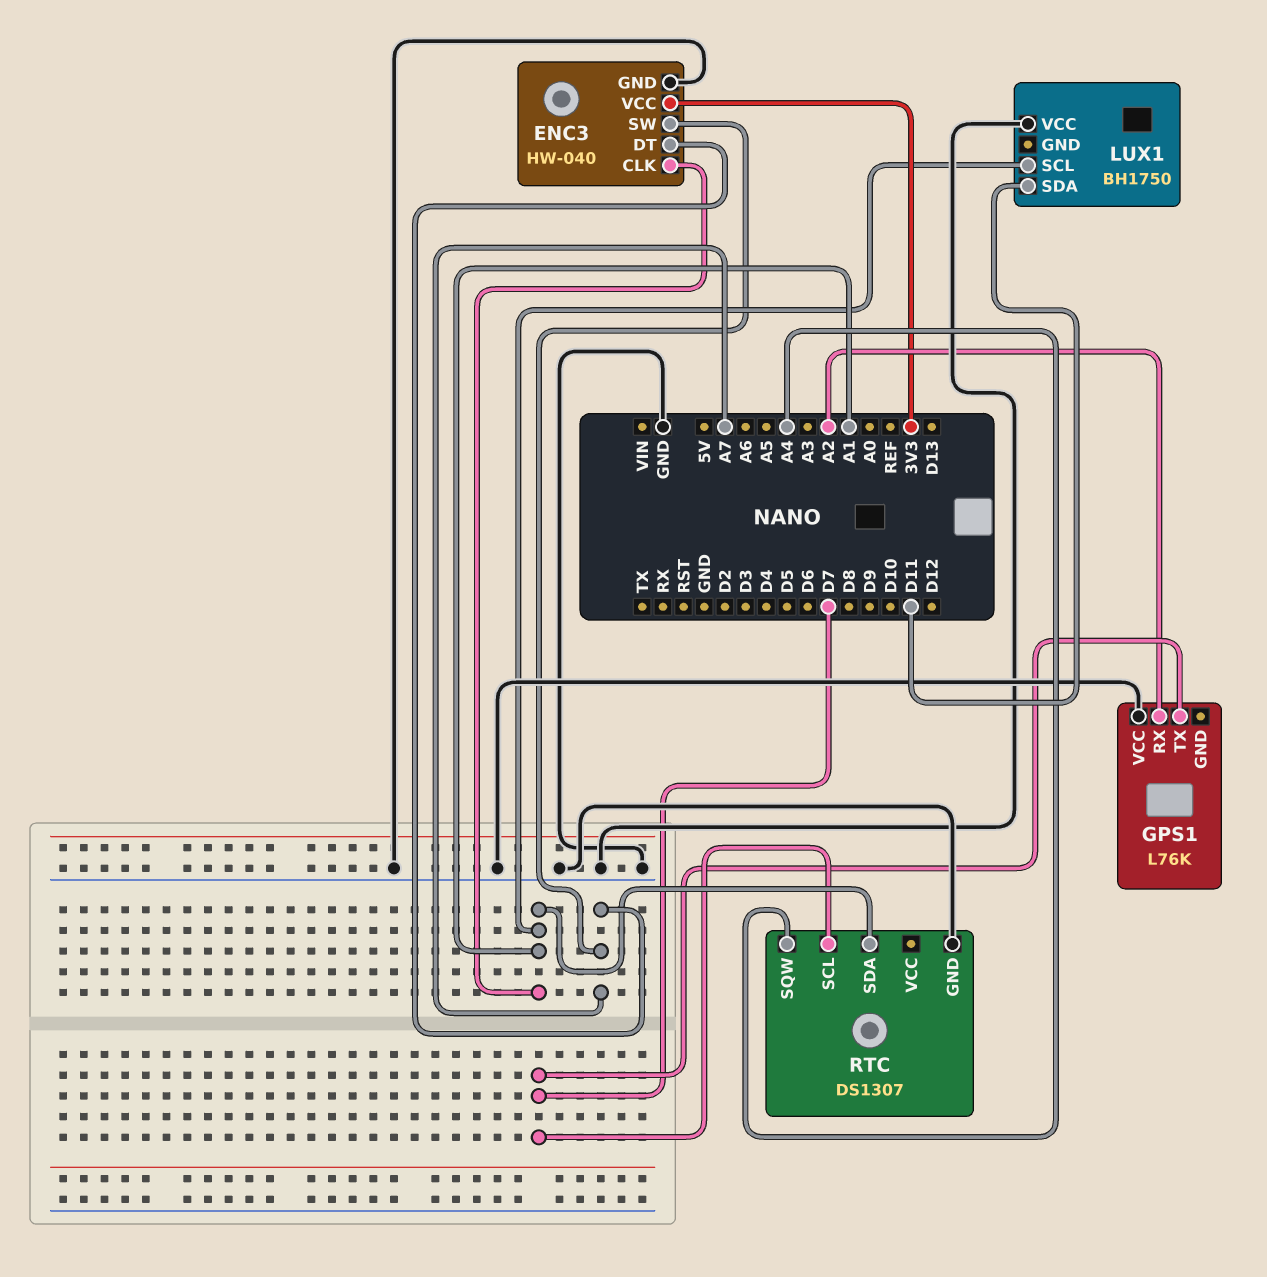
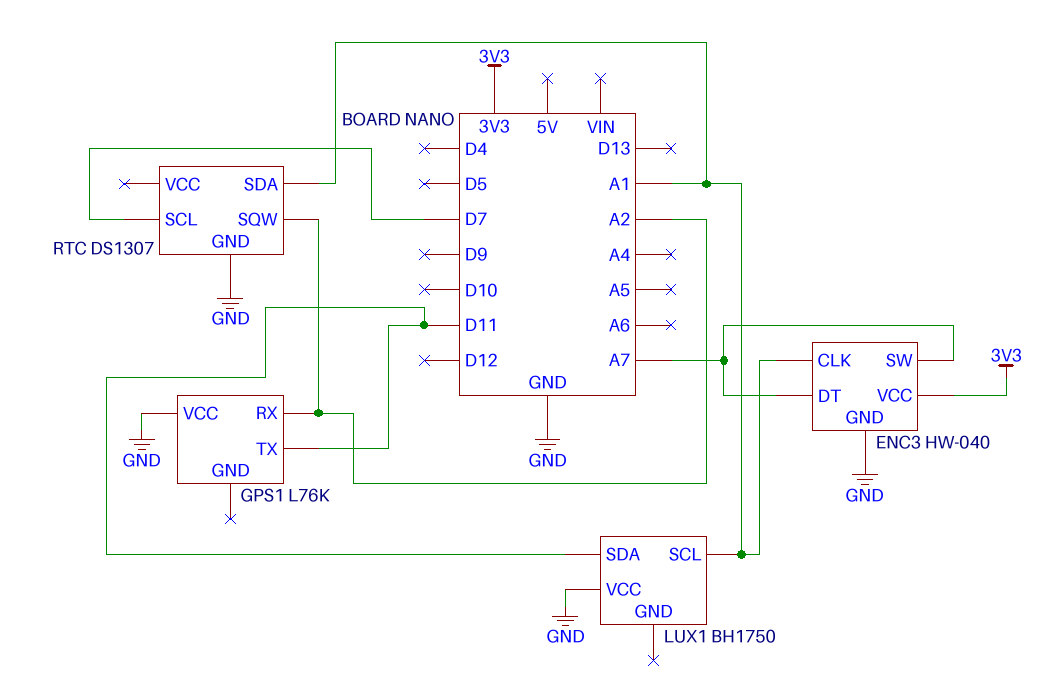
GPS1 pin TX: D7 -> D11
RTC pin SQW: A4 -> A2

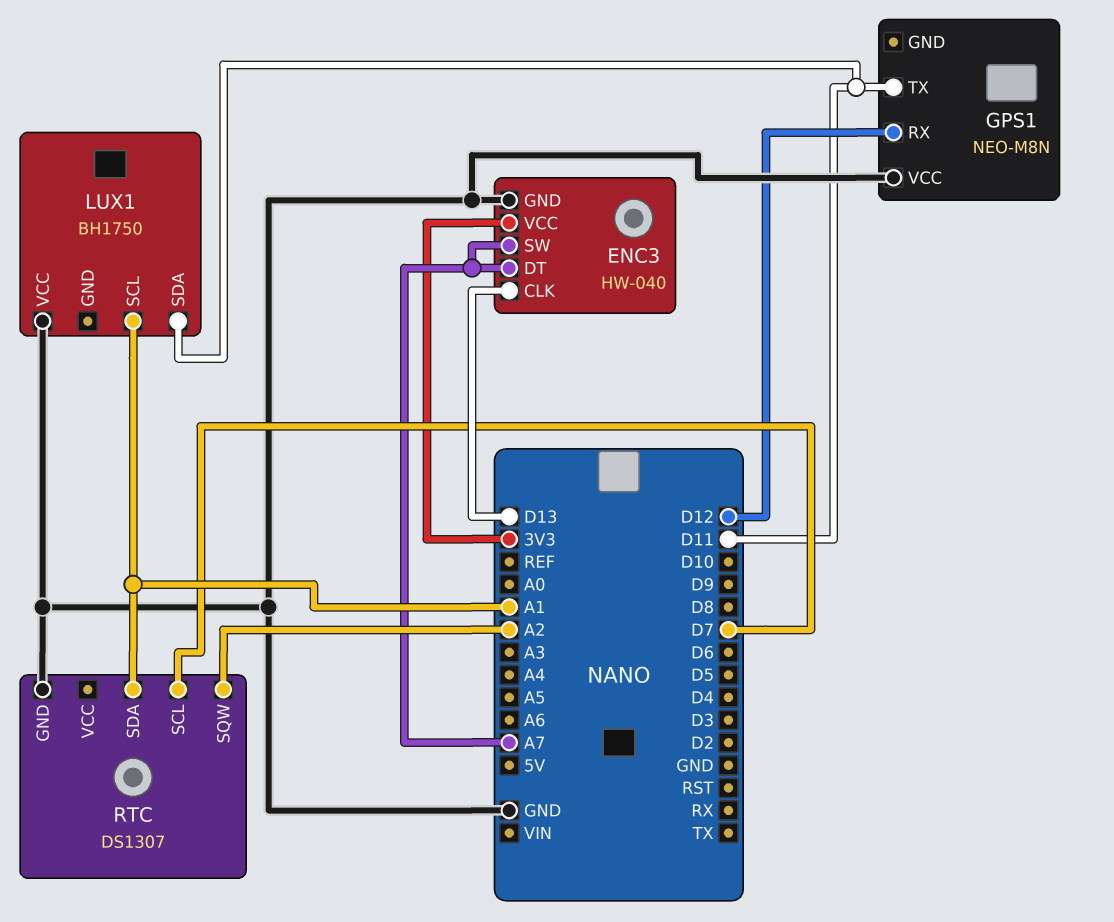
ENC3 pin CLK: A1 -> D13
GPS1: L76K -> NEO-M8N
GPS1 pin RX: A2 -> D12

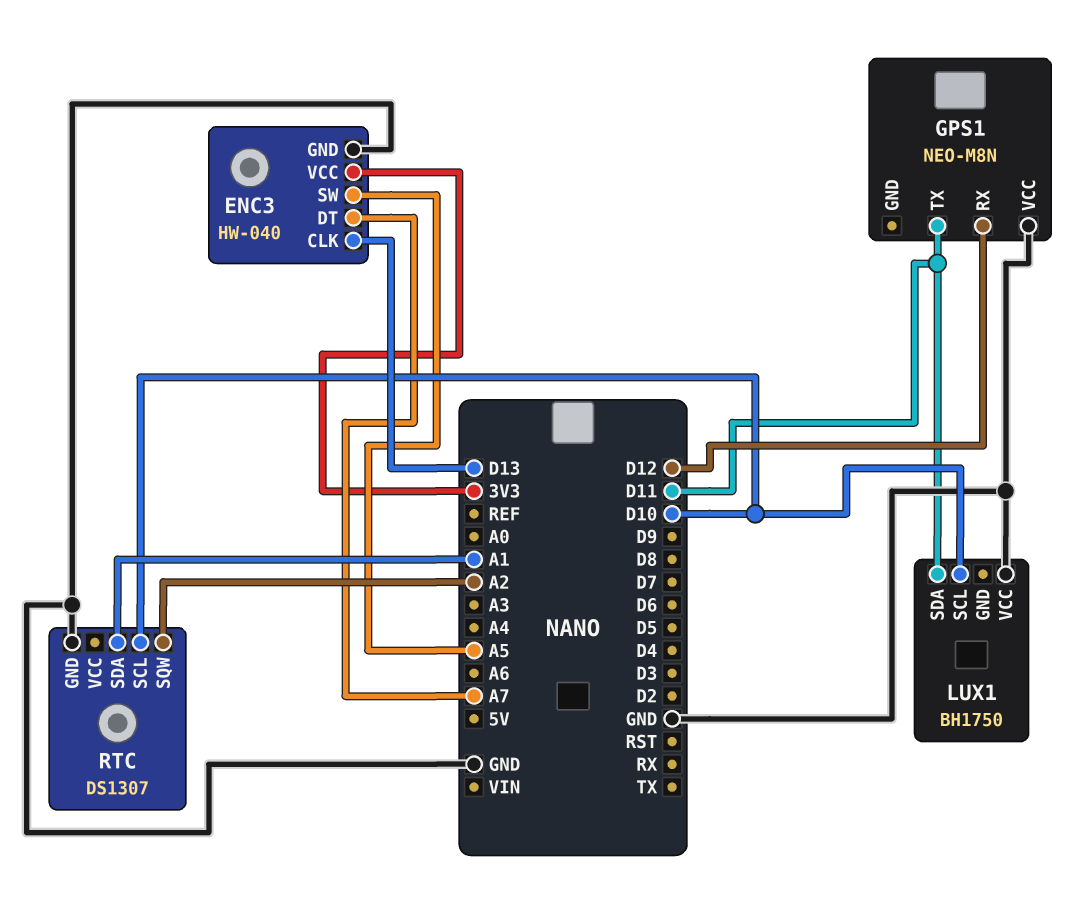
ENC3 pin SW: A7 -> A5
LUX1 pin SCL: A1 -> D10
RTC pin SCL: D7 -> D10

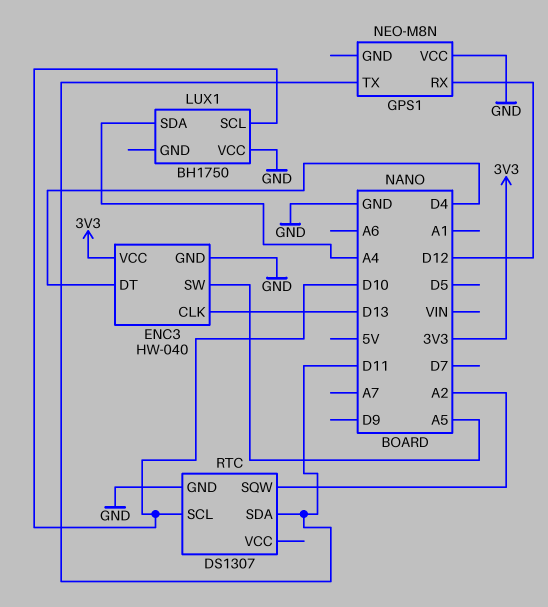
ENC3 pin DT: A7 -> D4
LUX1 pin SDA: D11 -> A4
RTC pin SDA: A1 -> D11

